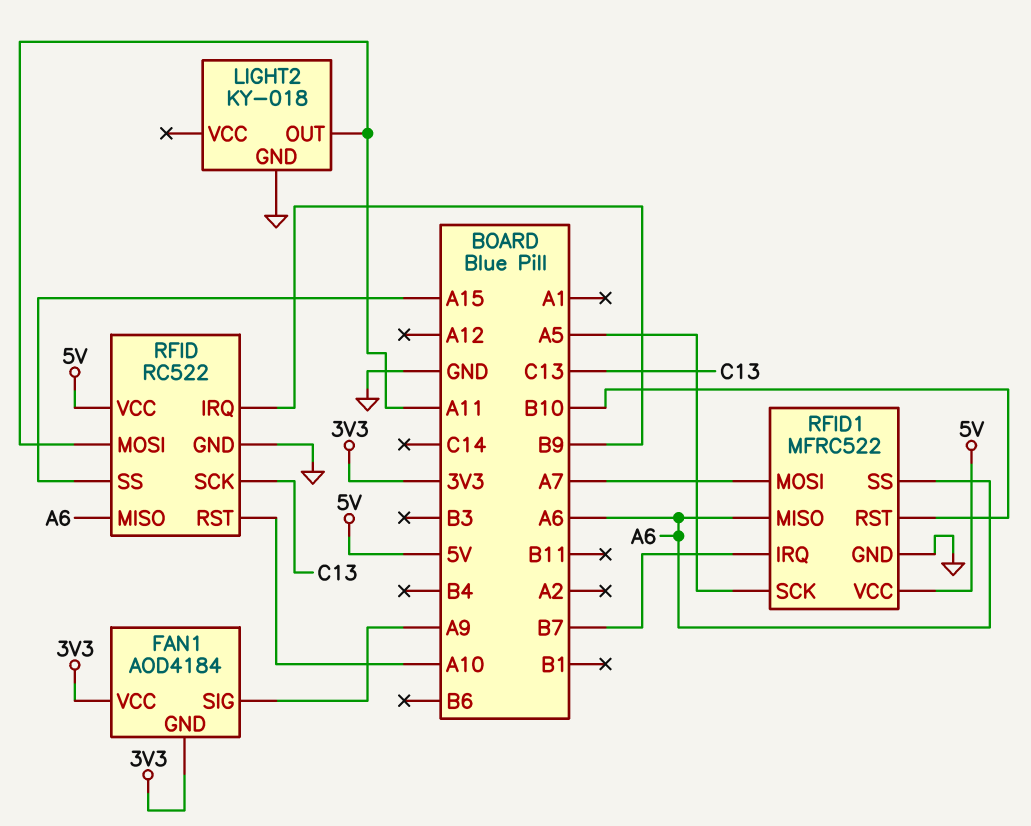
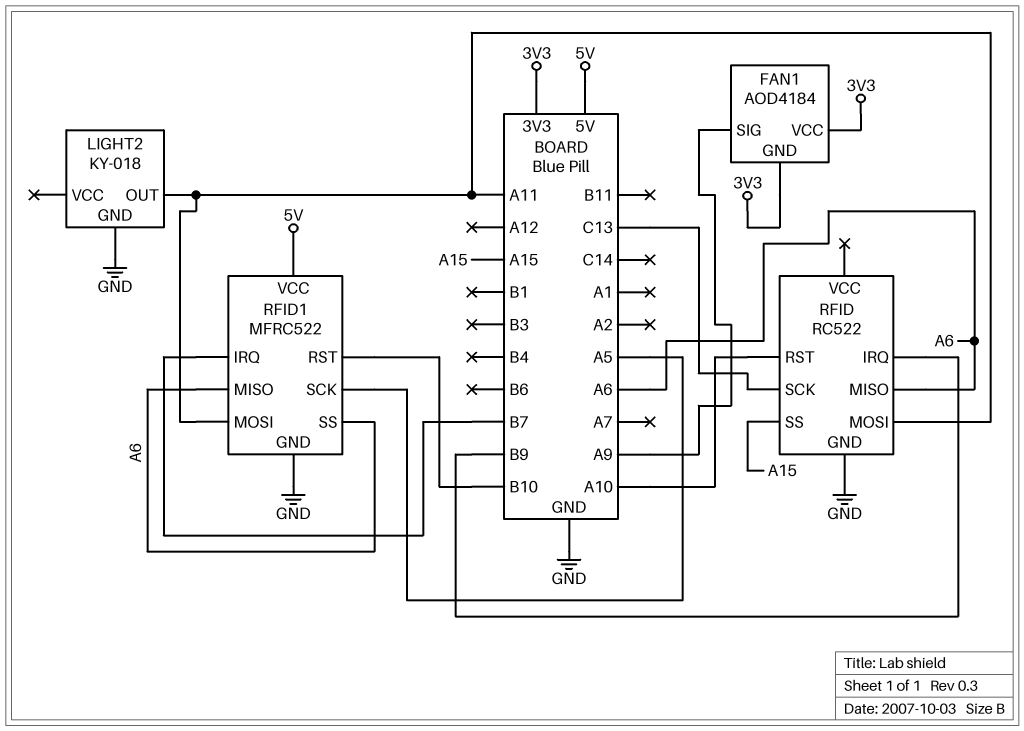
RFID pin VCC: 5V -> none
RFID1 pin MOSI: A7 -> A11

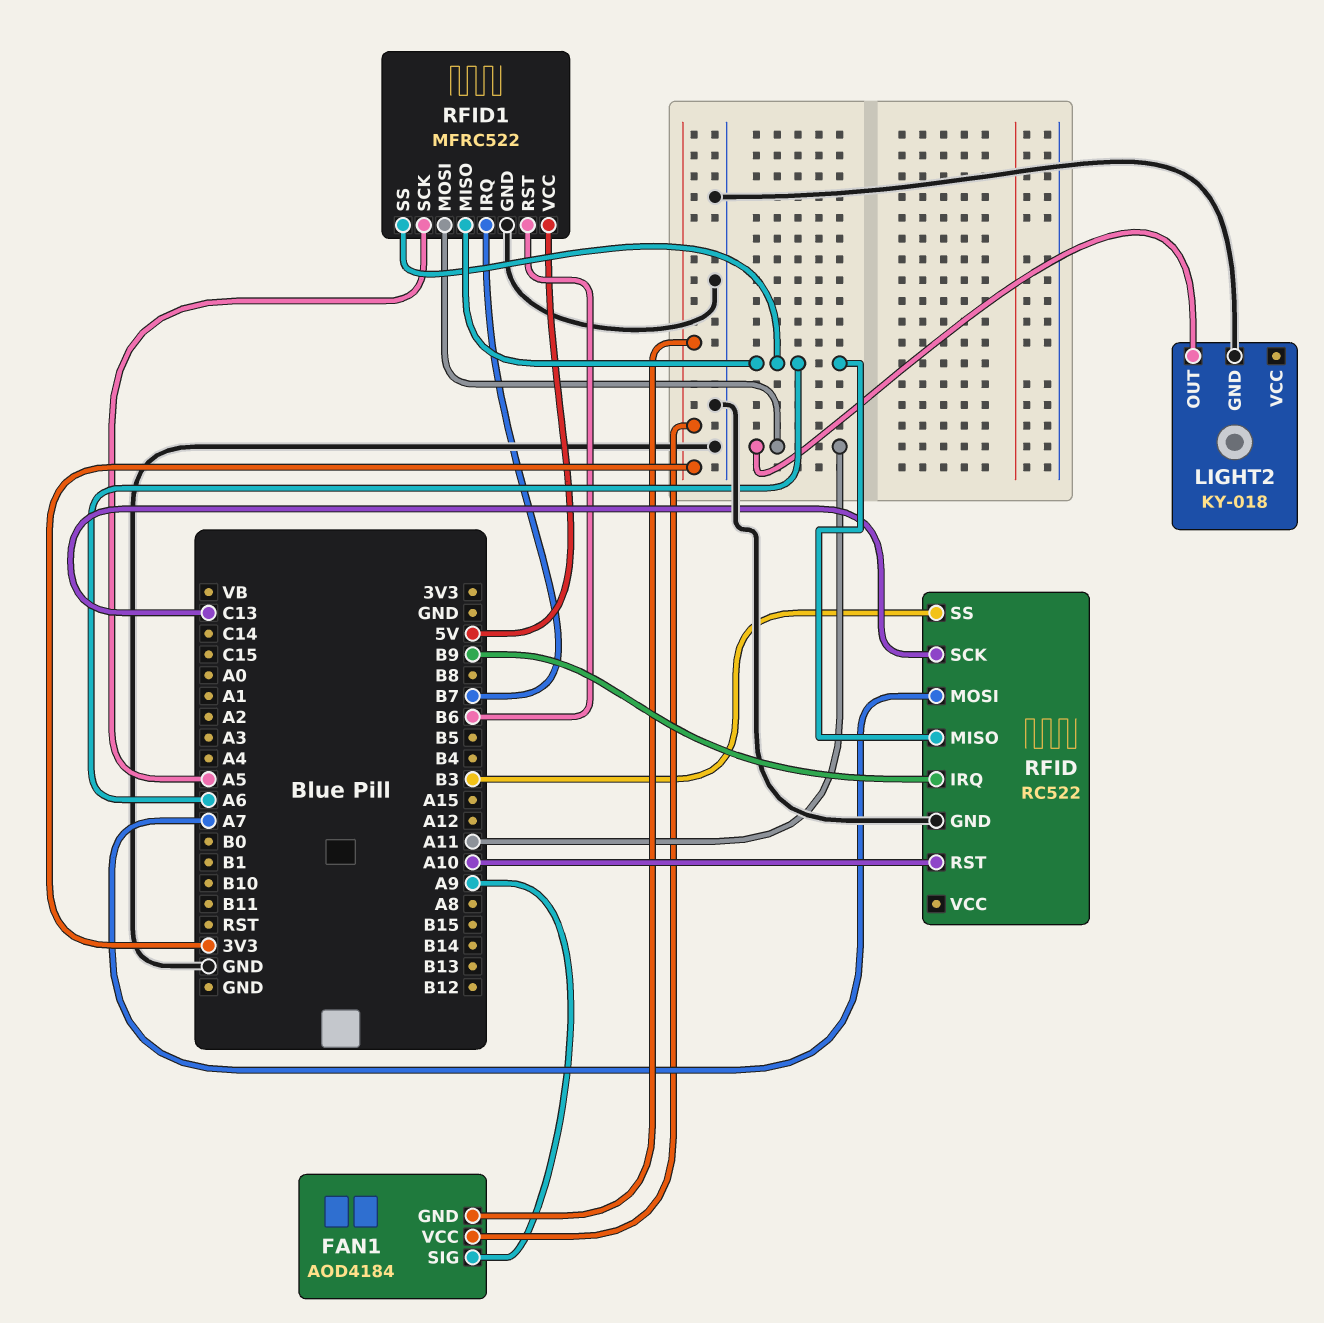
RFID pin MOSI: A11 -> A7
RFID pin SS: A15 -> B3
RFID1 pin RST: B10 -> B6

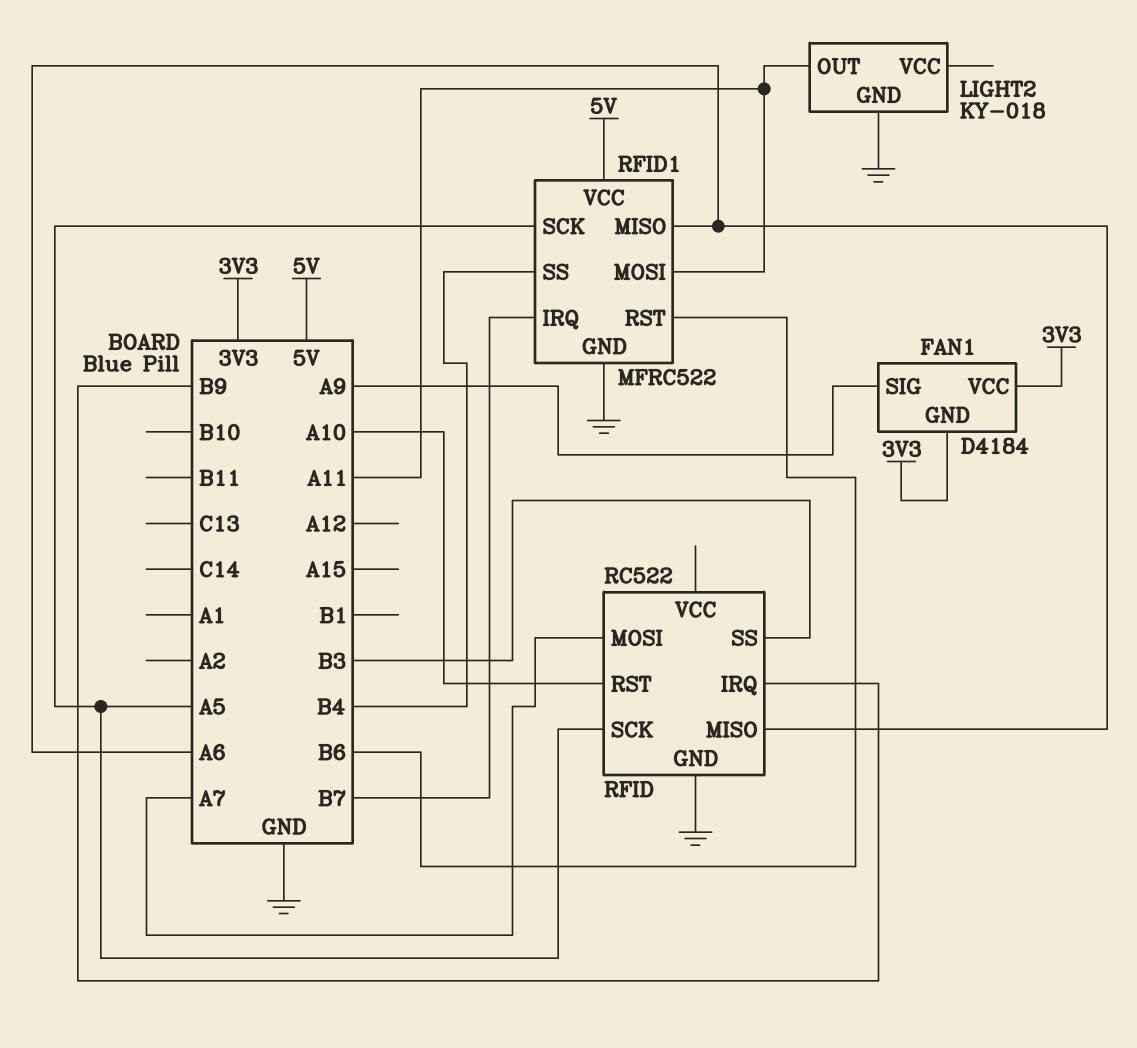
FAN1: AOD4184 -> D4184
RFID pin SCK: C13 -> A5
RFID1 pin SS: A6 -> B4

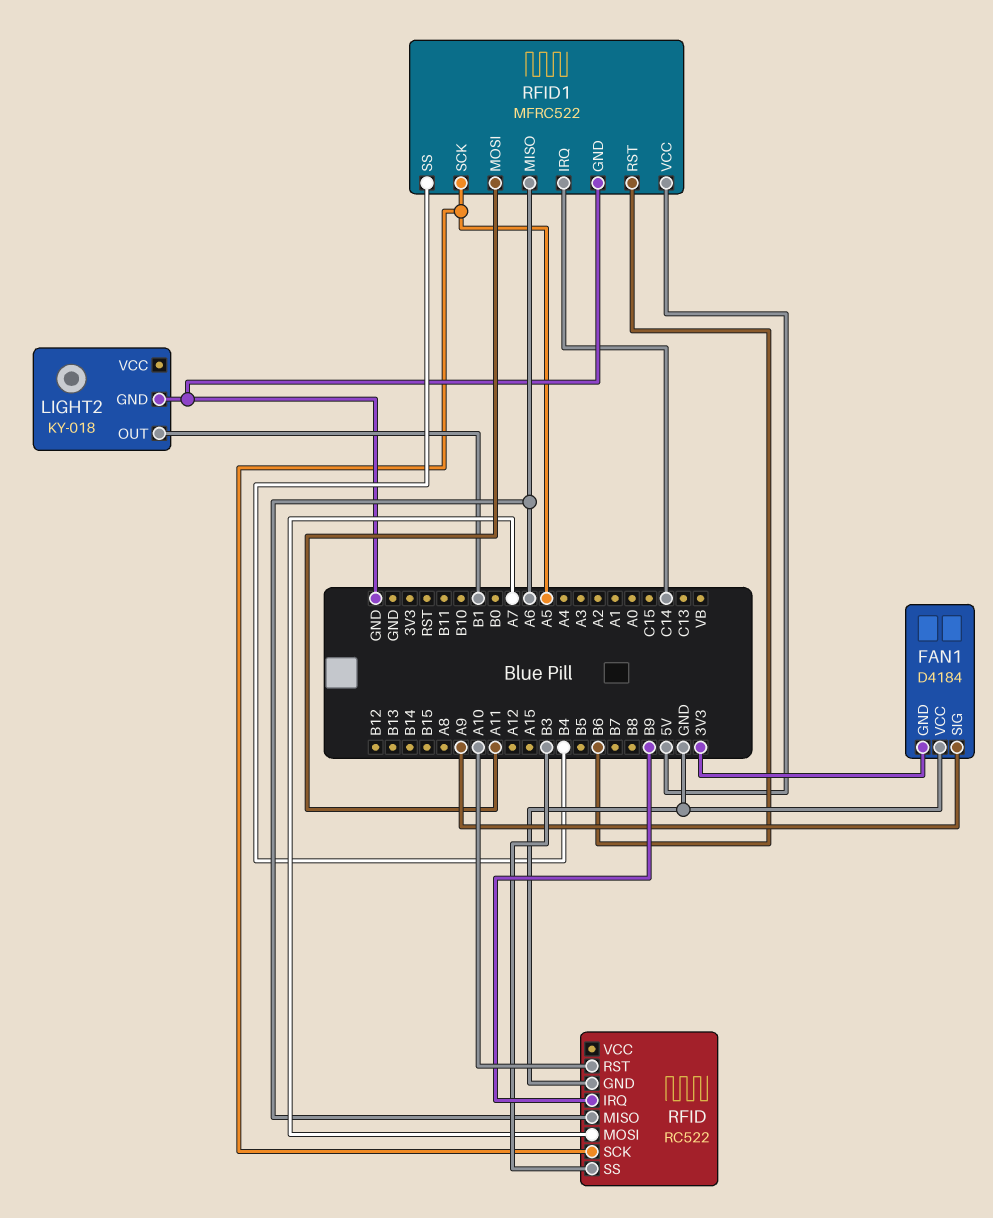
FAN1 pin VCC: 3V3 -> GND
LIGHT2 pin OUT: A11 -> B1
RFID1 pin IRQ: B7 -> C14

